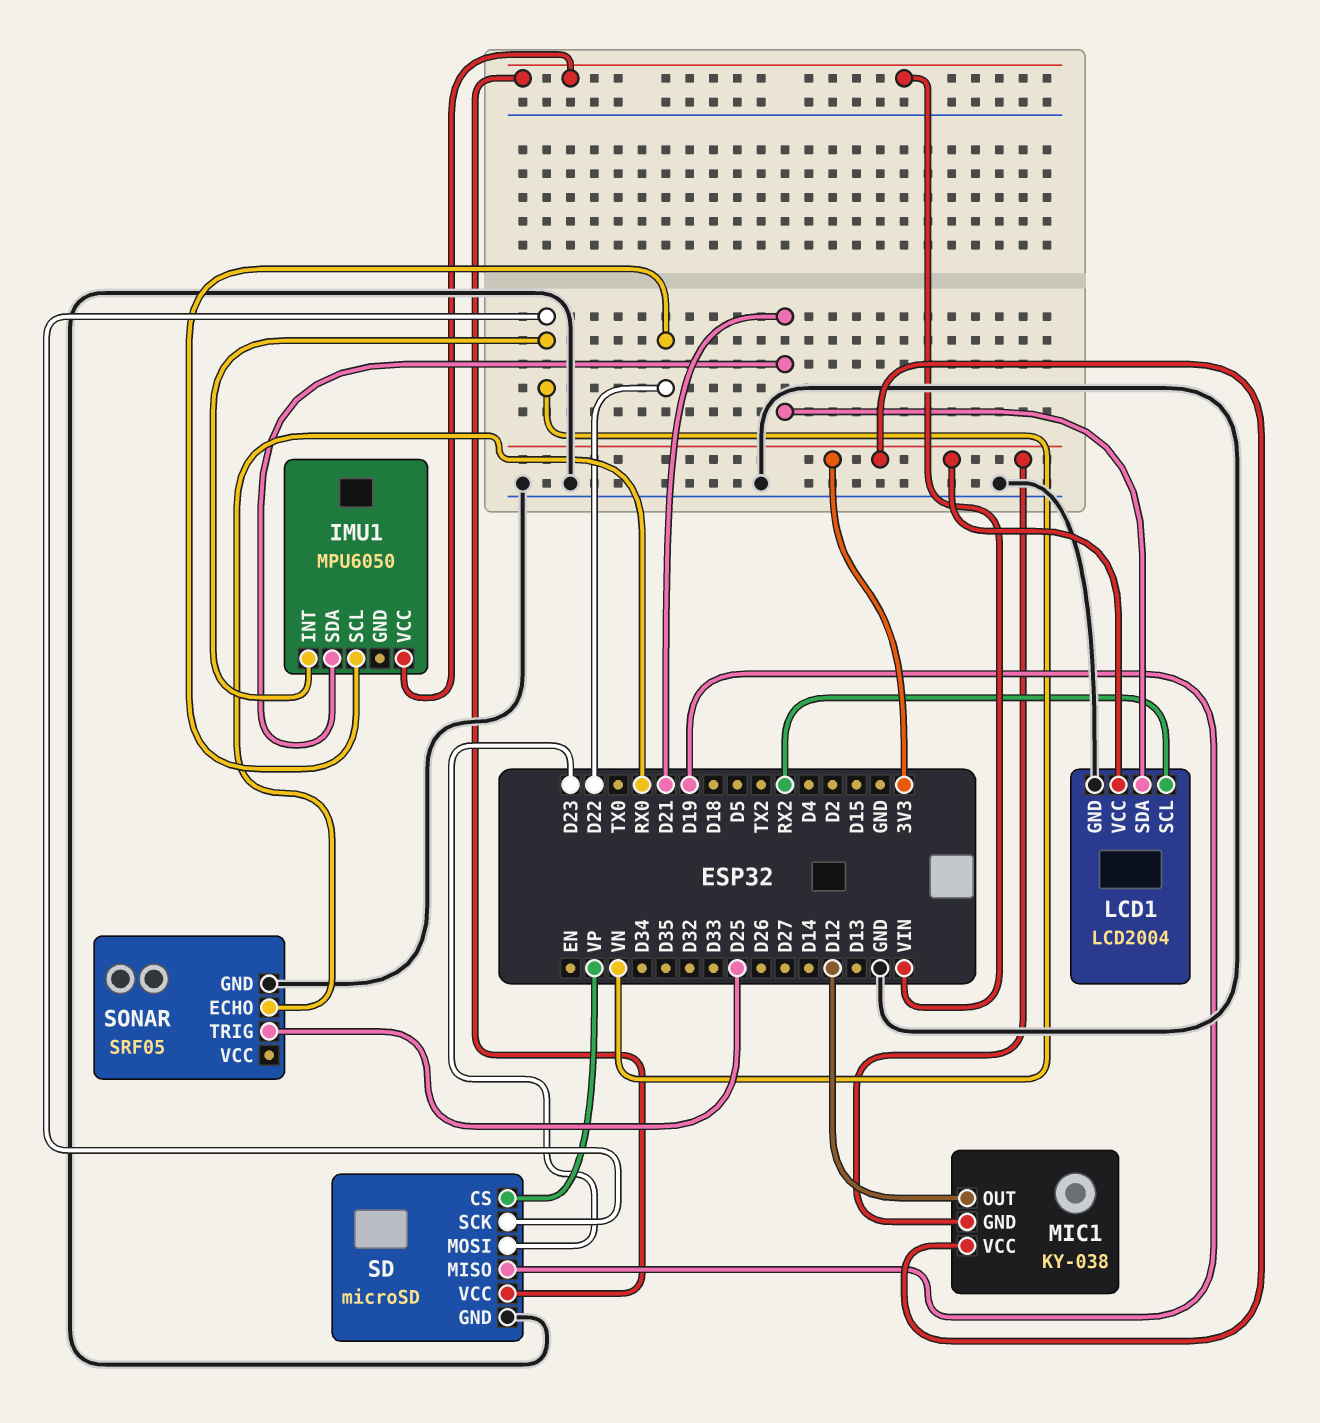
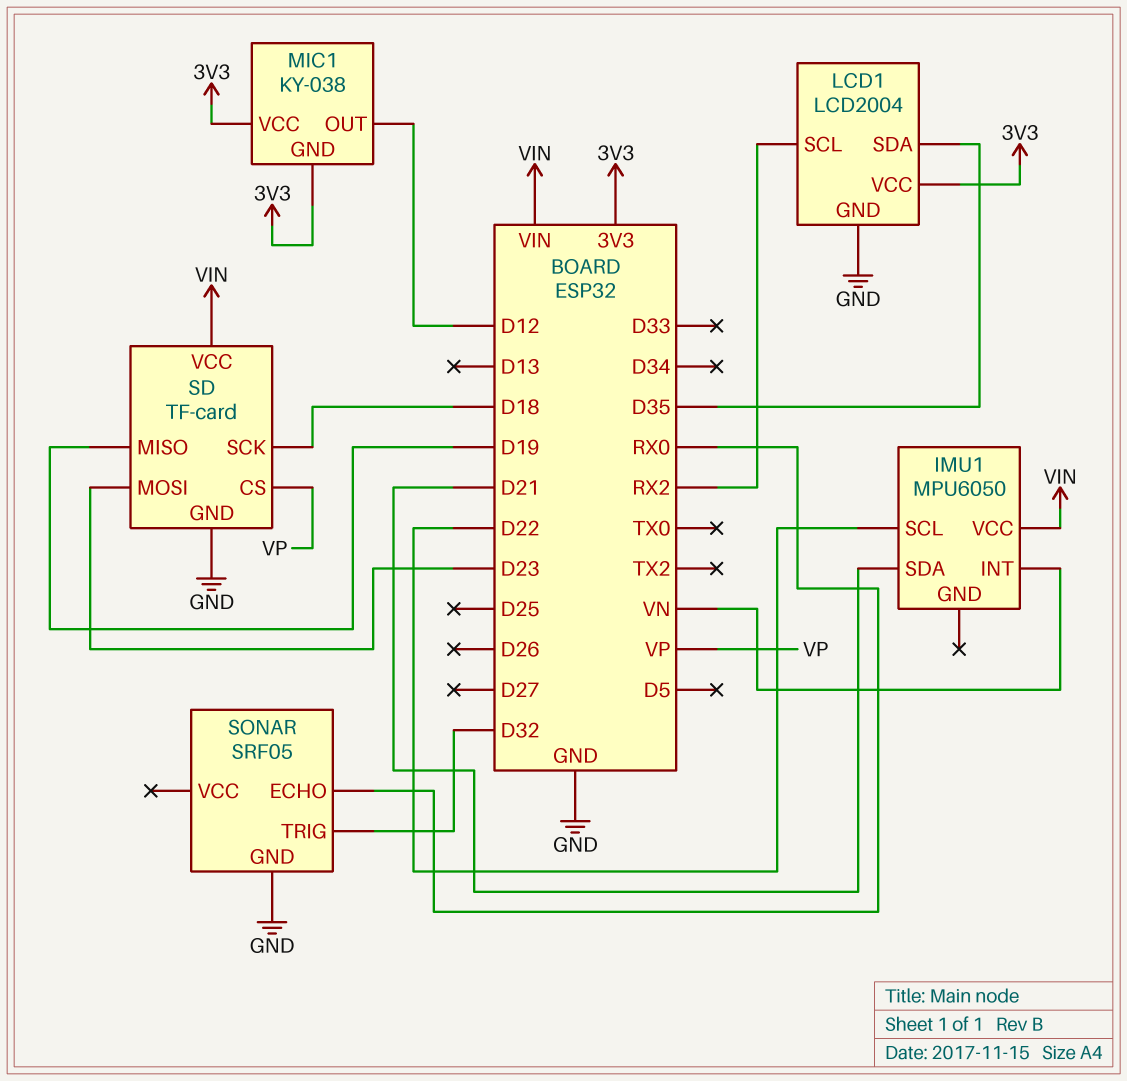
LCD1 pin SDA: D21 -> D35
SD: microSD -> TF-card
SD pin SCK: VN -> D18
SONAR pin TRIG: D25 -> D32

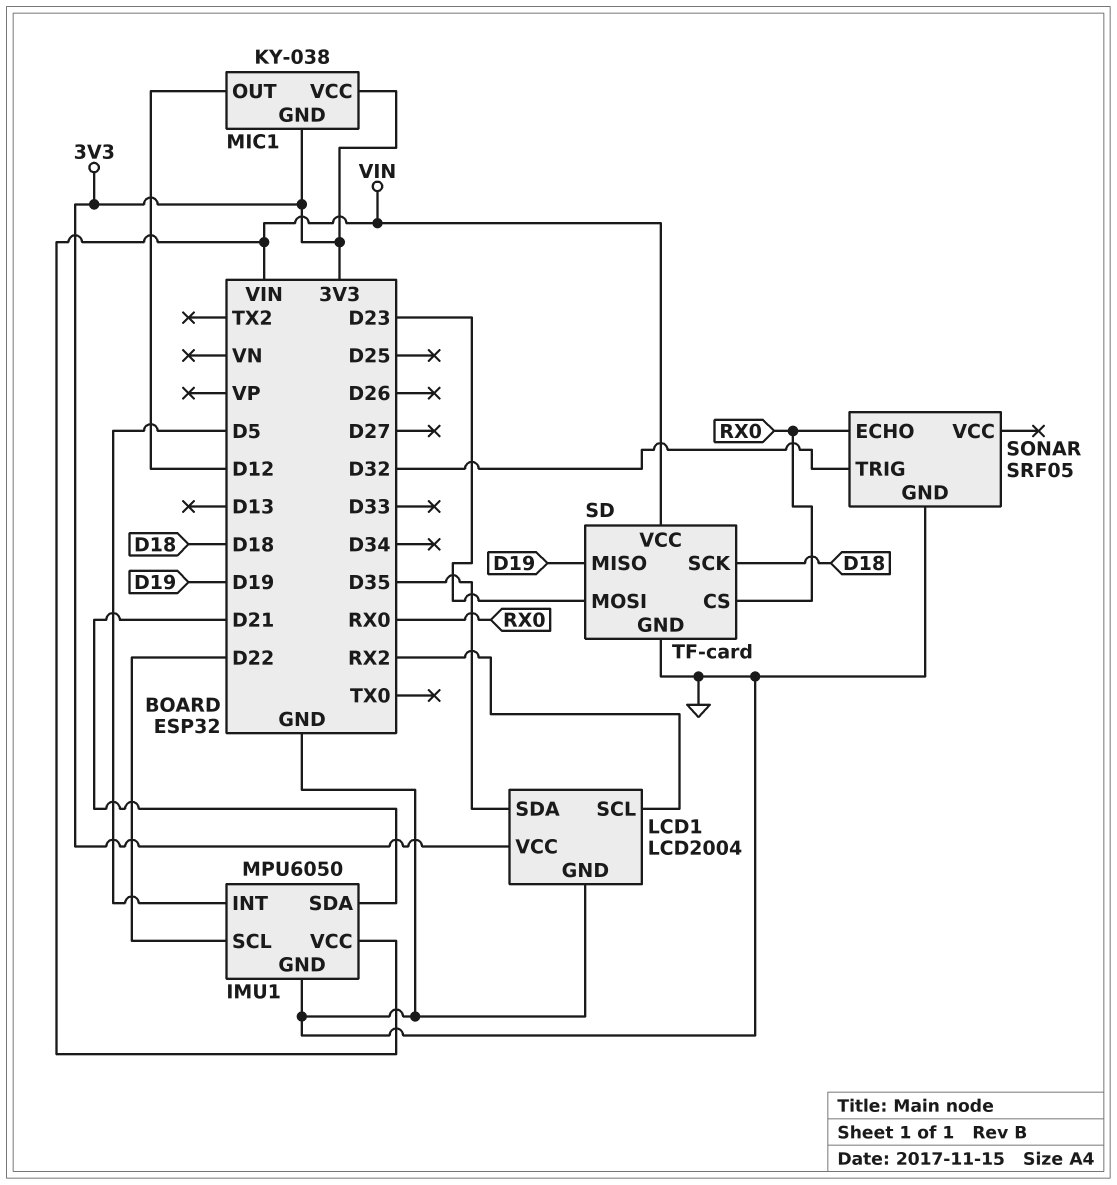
IMU1 pin GND: none -> GND
IMU1 pin INT: VN -> D5
SD pin CS: VP -> RX0

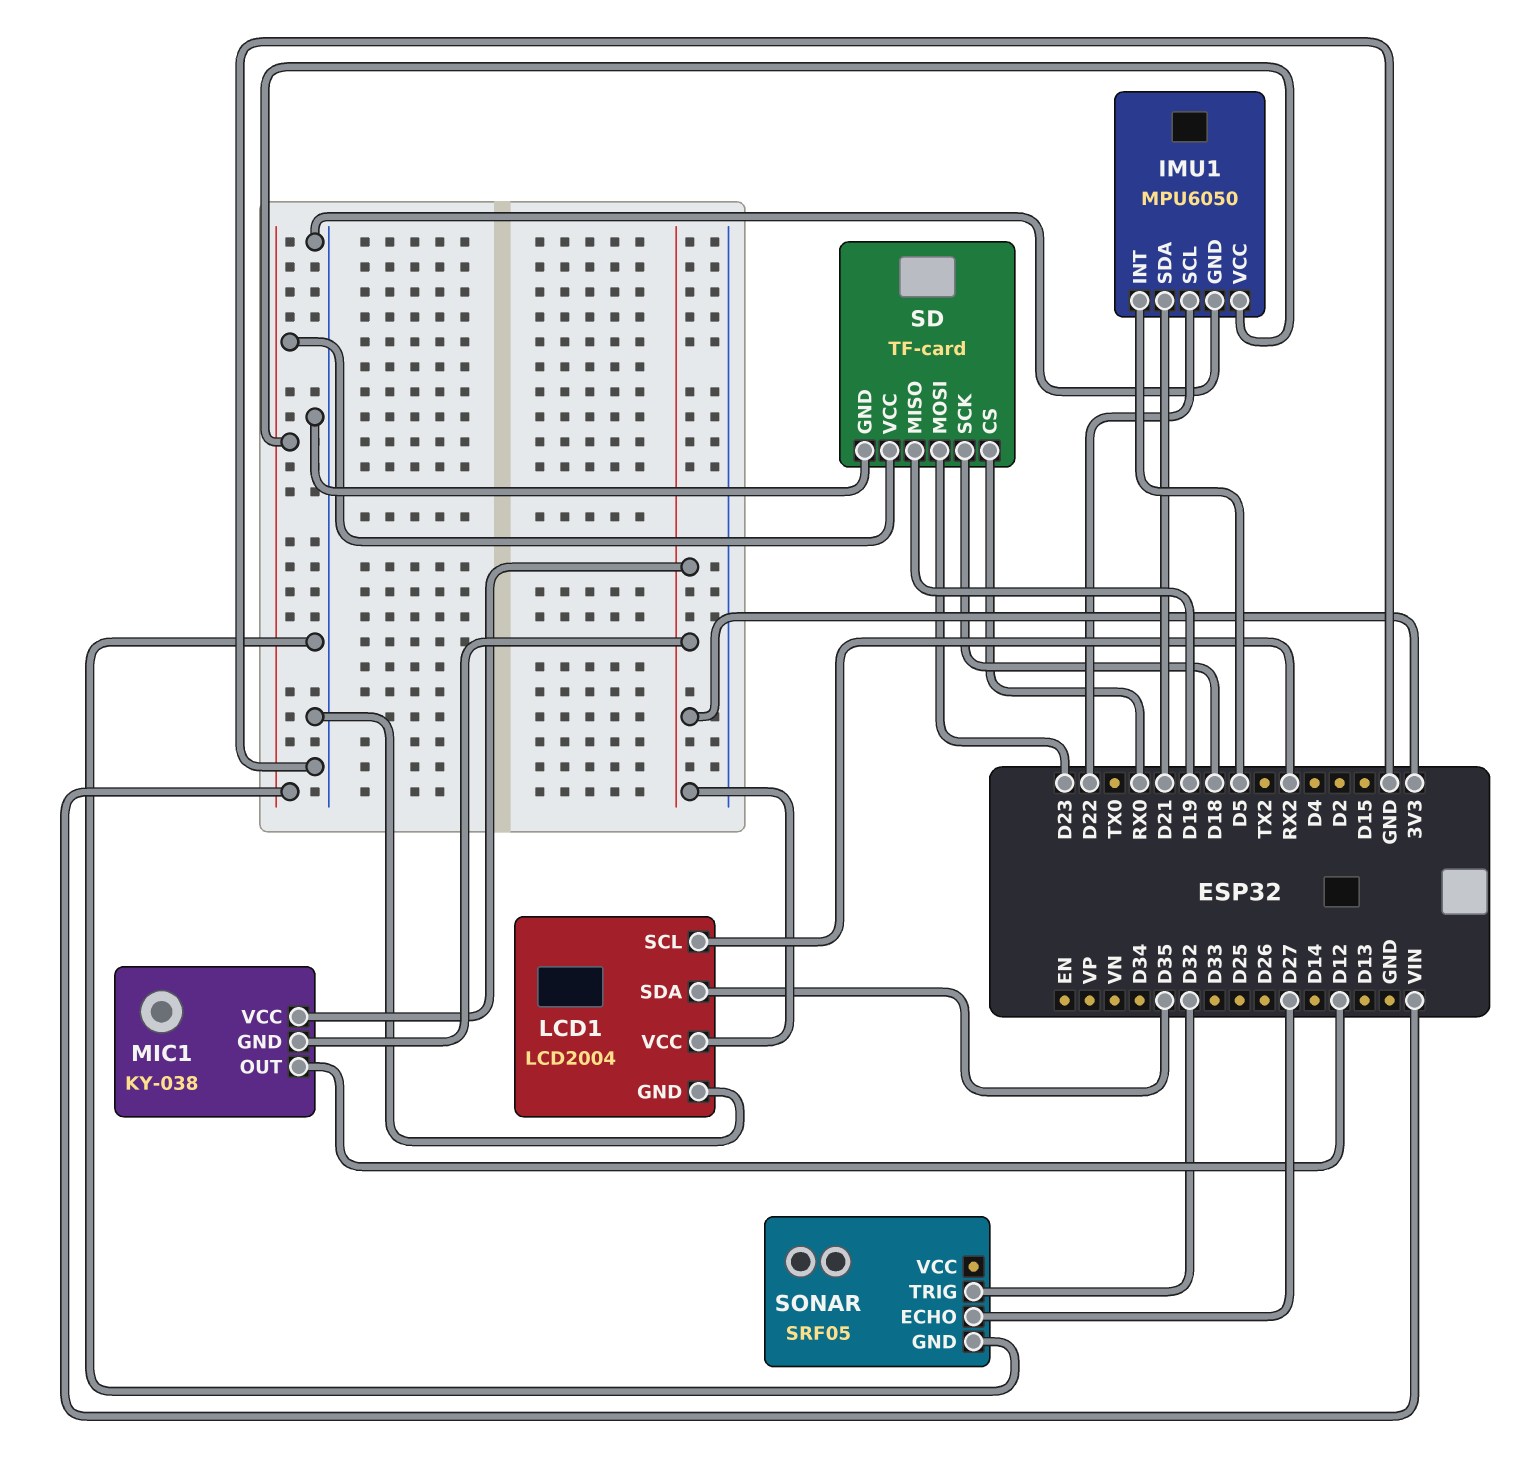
SONAR pin ECHO: RX0 -> D27

